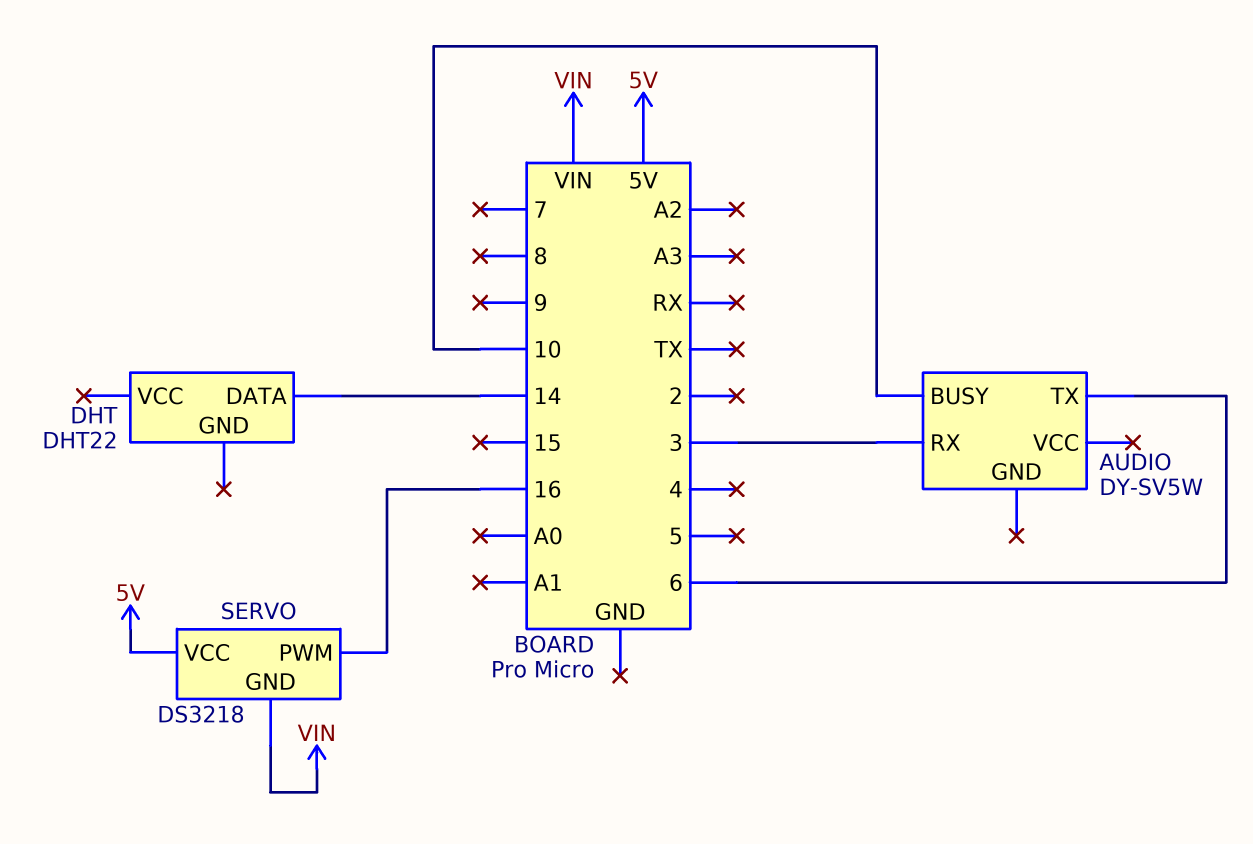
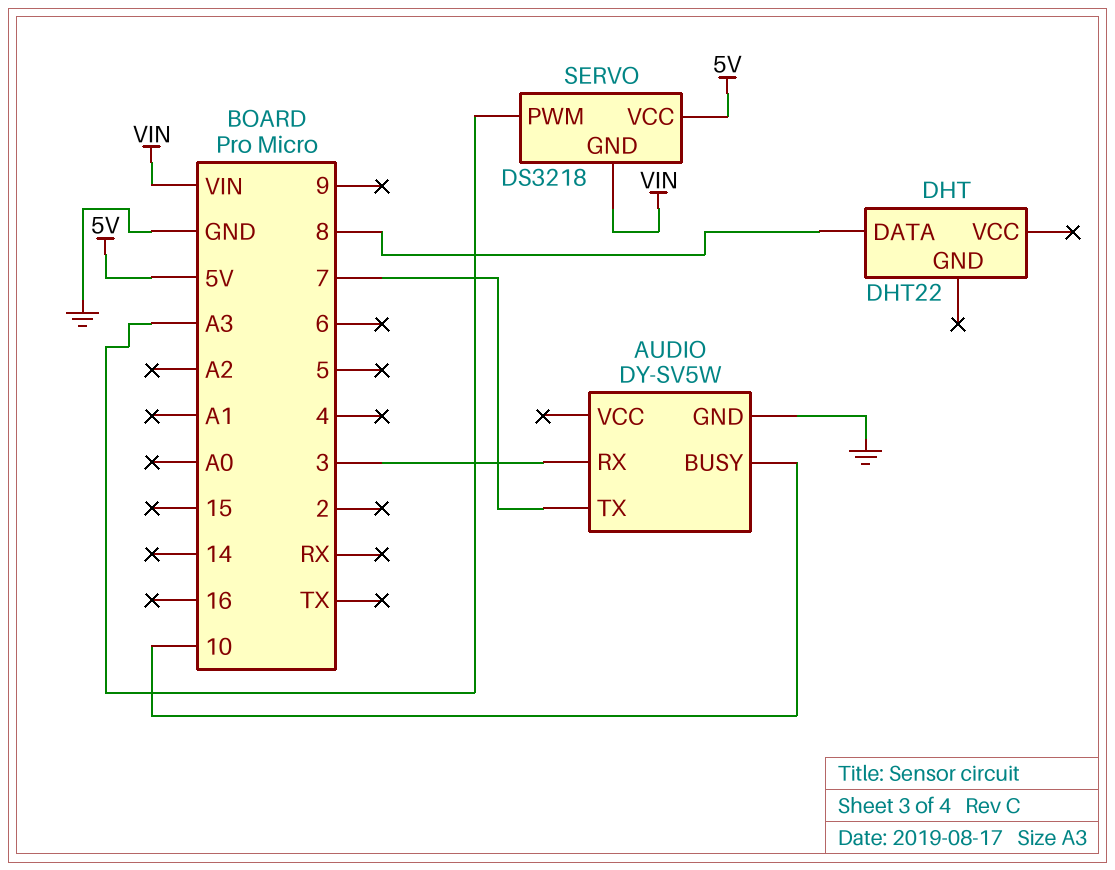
AUDIO pin GND: none -> GND
AUDIO pin TX: 6 -> 7
DHT pin DATA: 14 -> 8
SERVO pin PWM: 16 -> A3

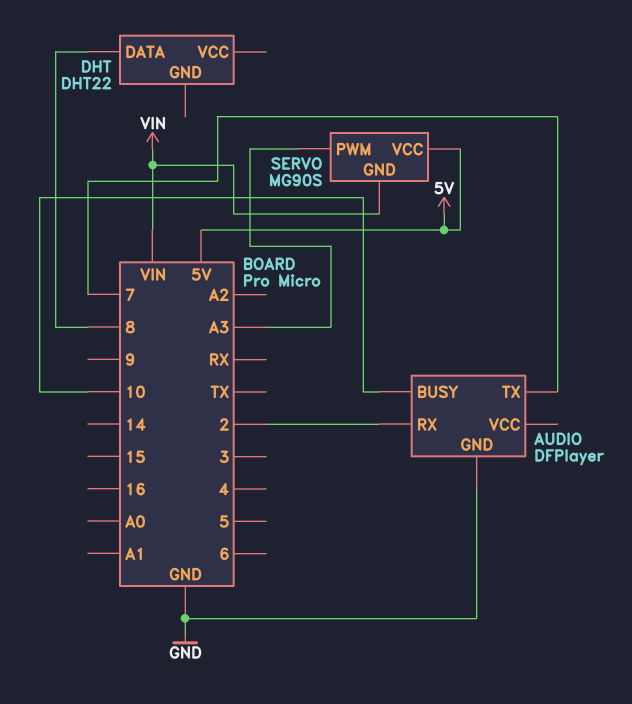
AUDIO: DY-SV5W -> DFPlayer
AUDIO pin RX: 3 -> 2
SERVO: DS3218 -> MG90S

